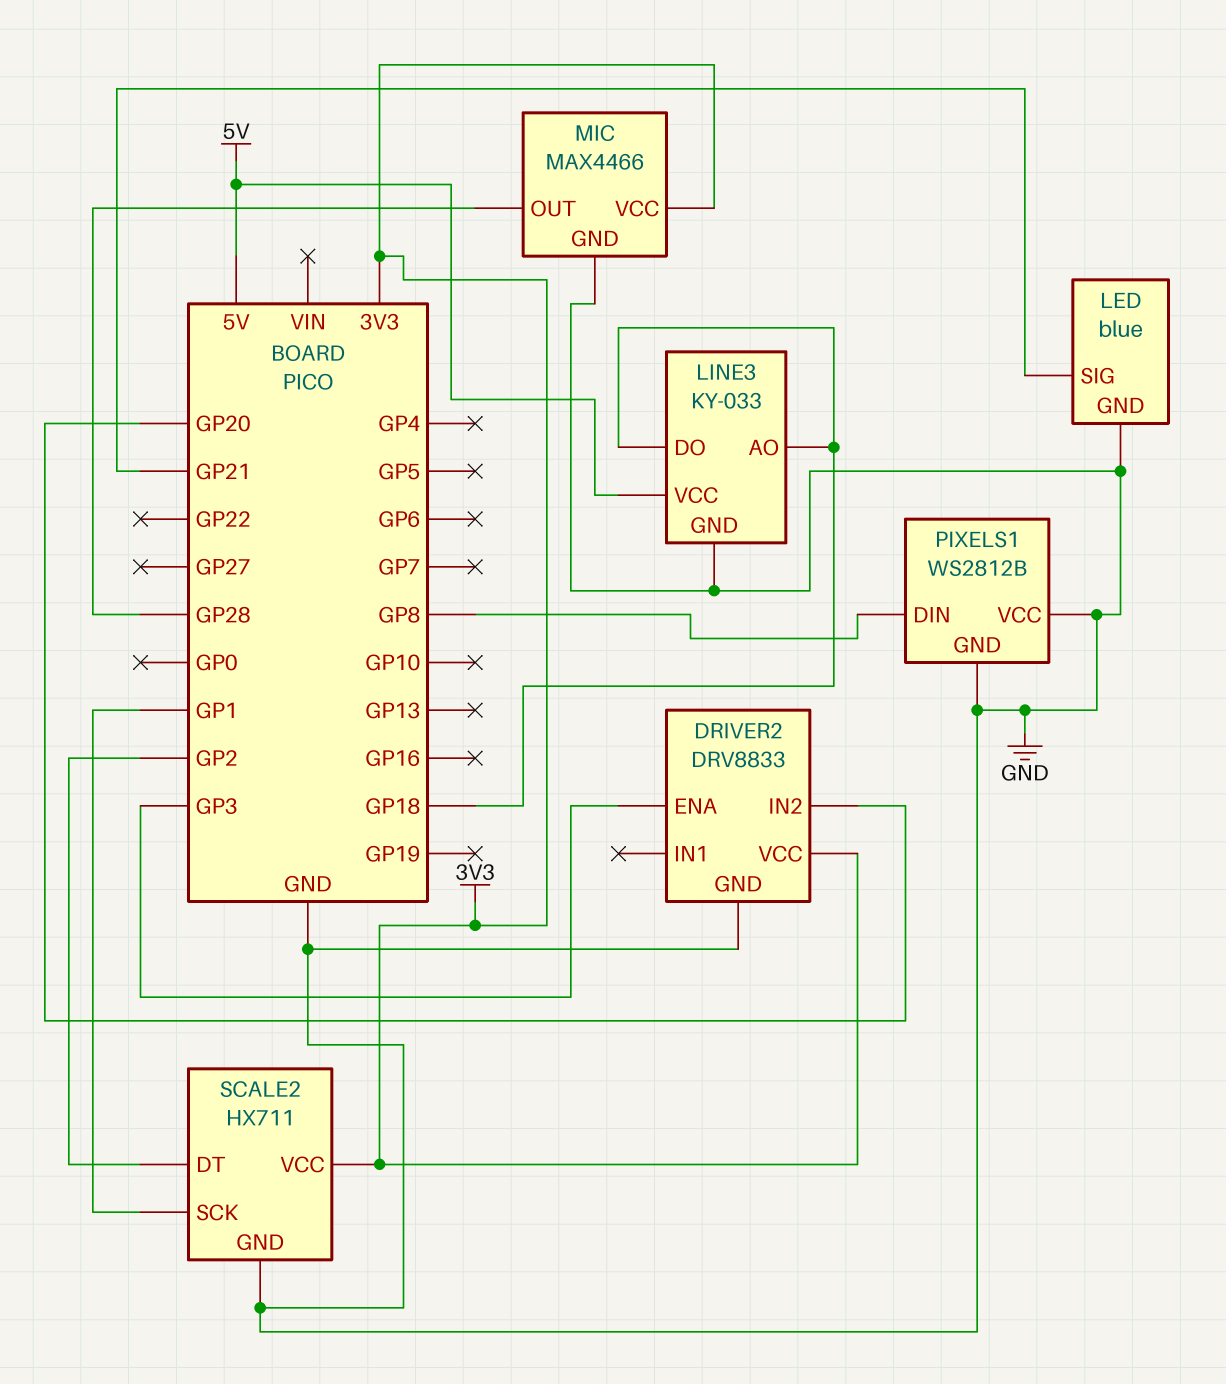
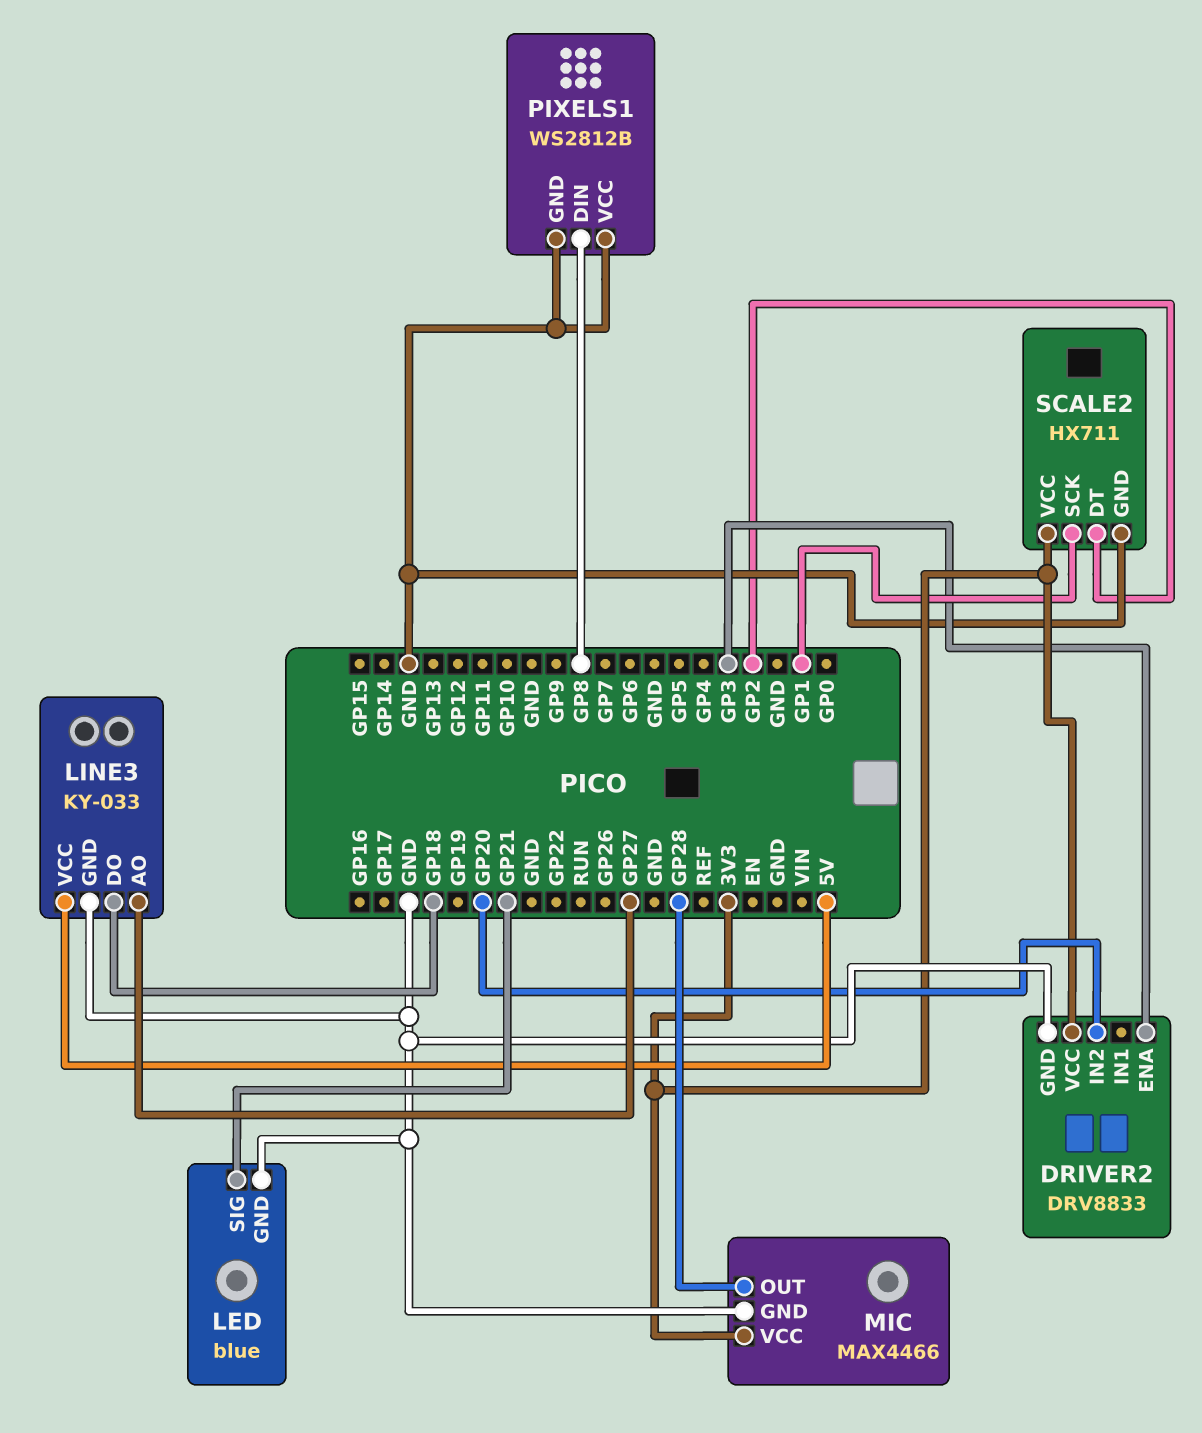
LINE3 pin AO: GP18 -> GP27

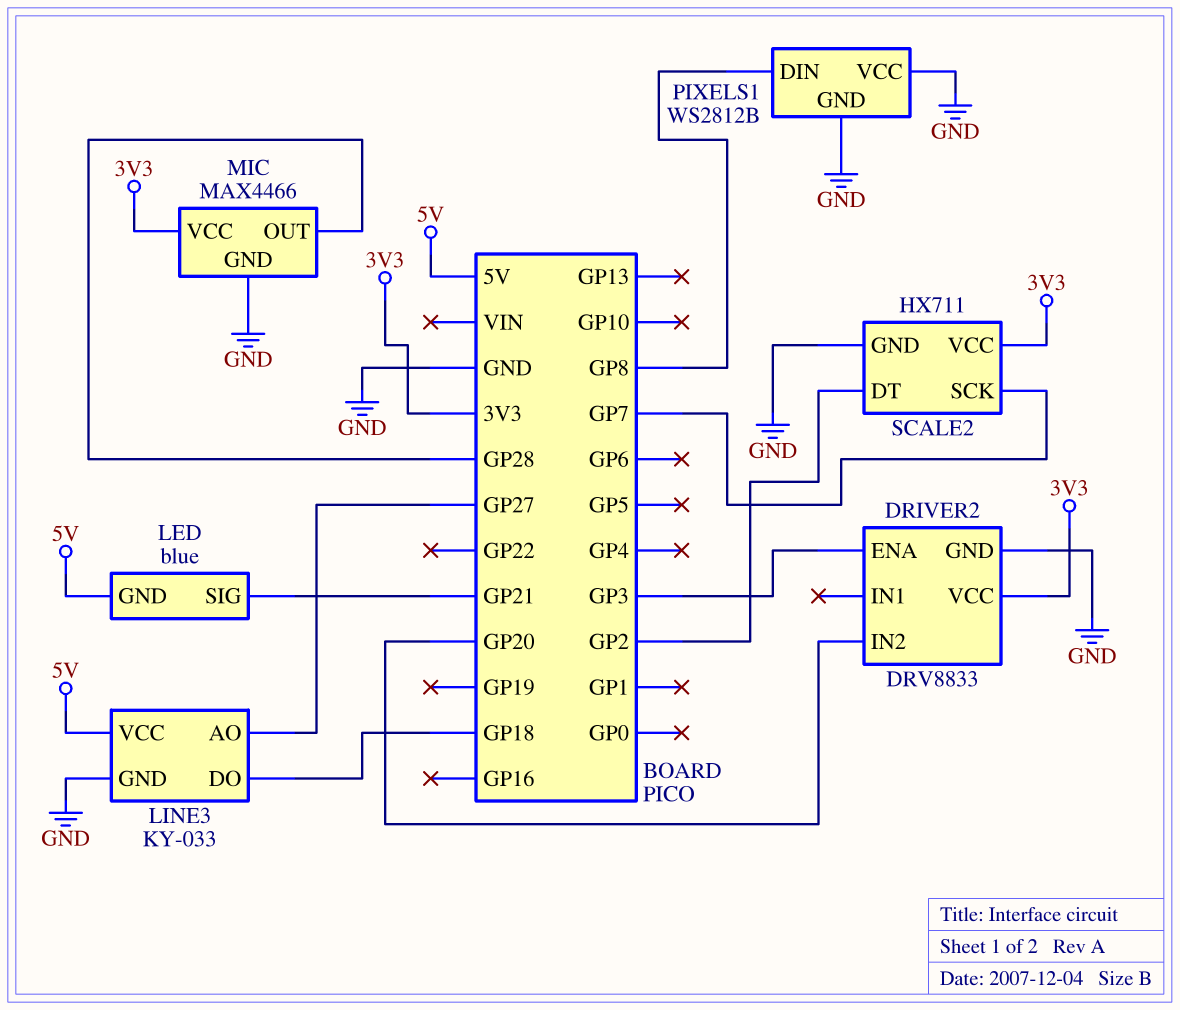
LED pin GND: GND -> 5V
SCALE2 pin SCK: GP1 -> GP7

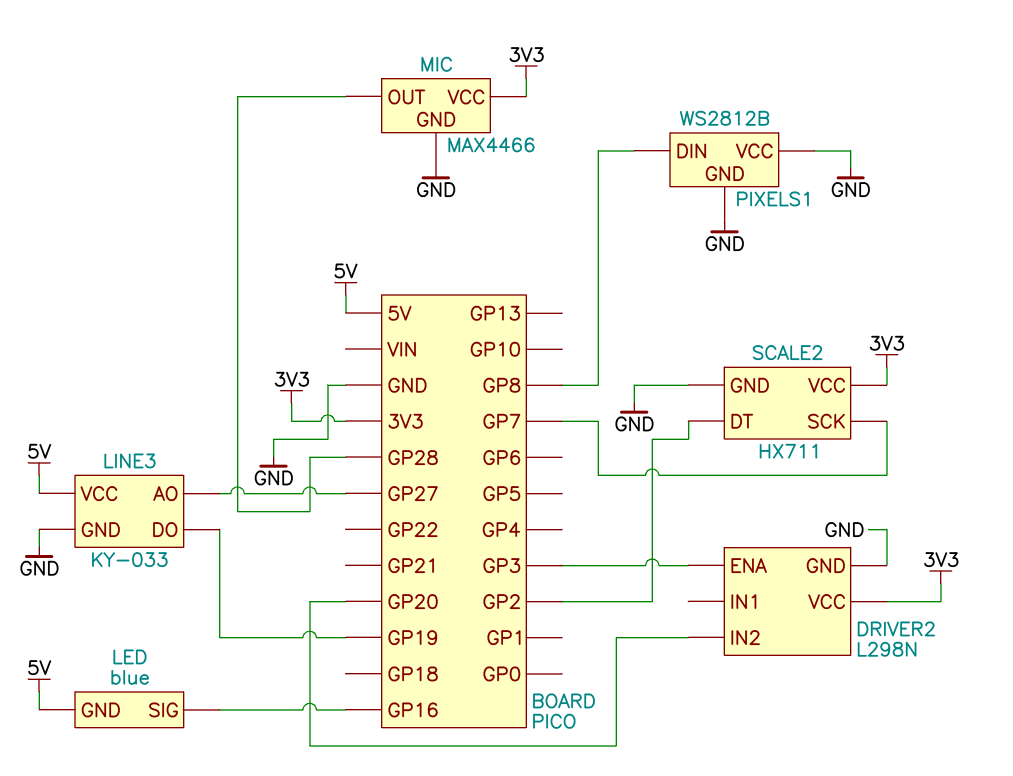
DRIVER2: DRV8833 -> L298N
LED pin SIG: GP21 -> GP16
LINE3 pin DO: GP18 -> GP19

